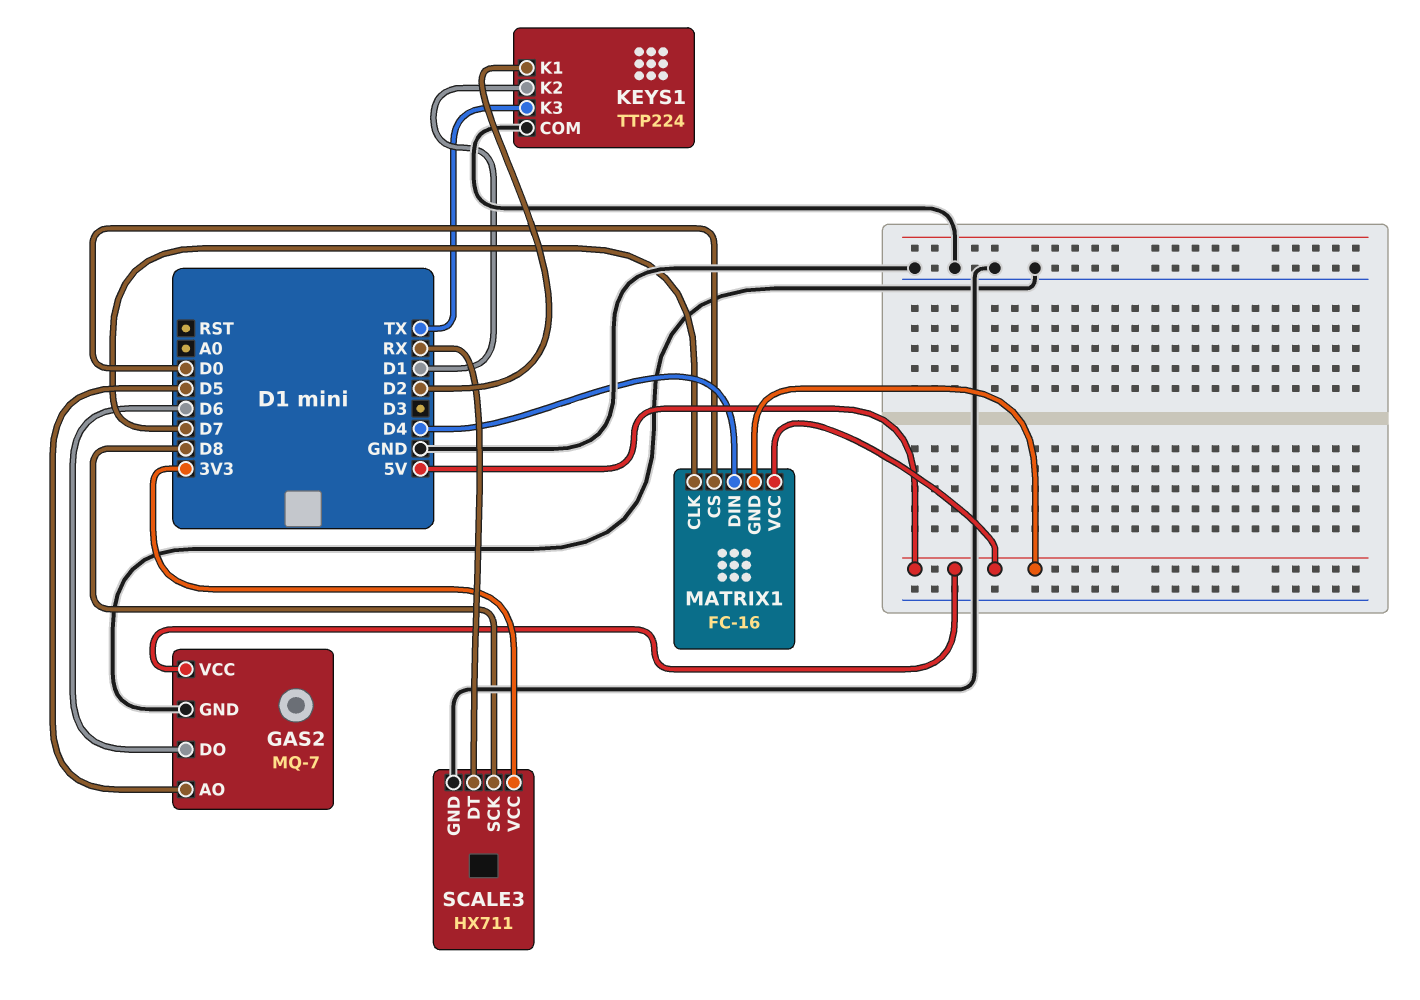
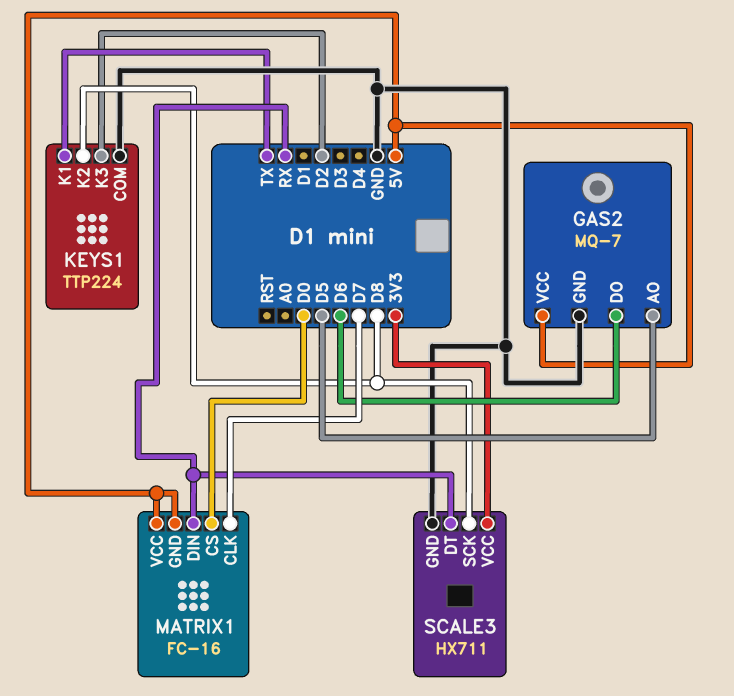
KEYS1 pin K1: D2 -> TX
KEYS1 pin K2: D1 -> D8
KEYS1 pin K3: TX -> D2
MATRIX1 pin DIN: D4 -> RX

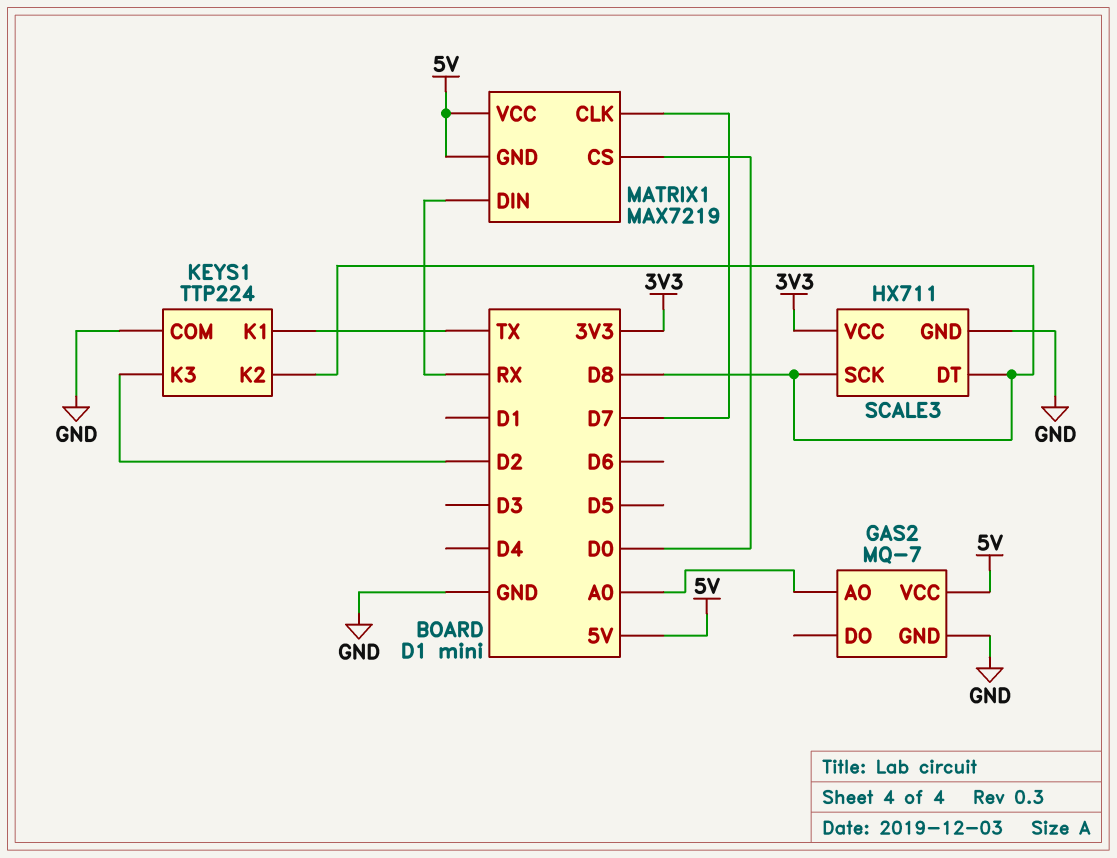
GAS2 pin AO: D5 -> A0
GAS2 pin DO: D6 -> none
MATRIX1: FC-16 -> MAX7219
SCALE3 pin DT: RX -> D8

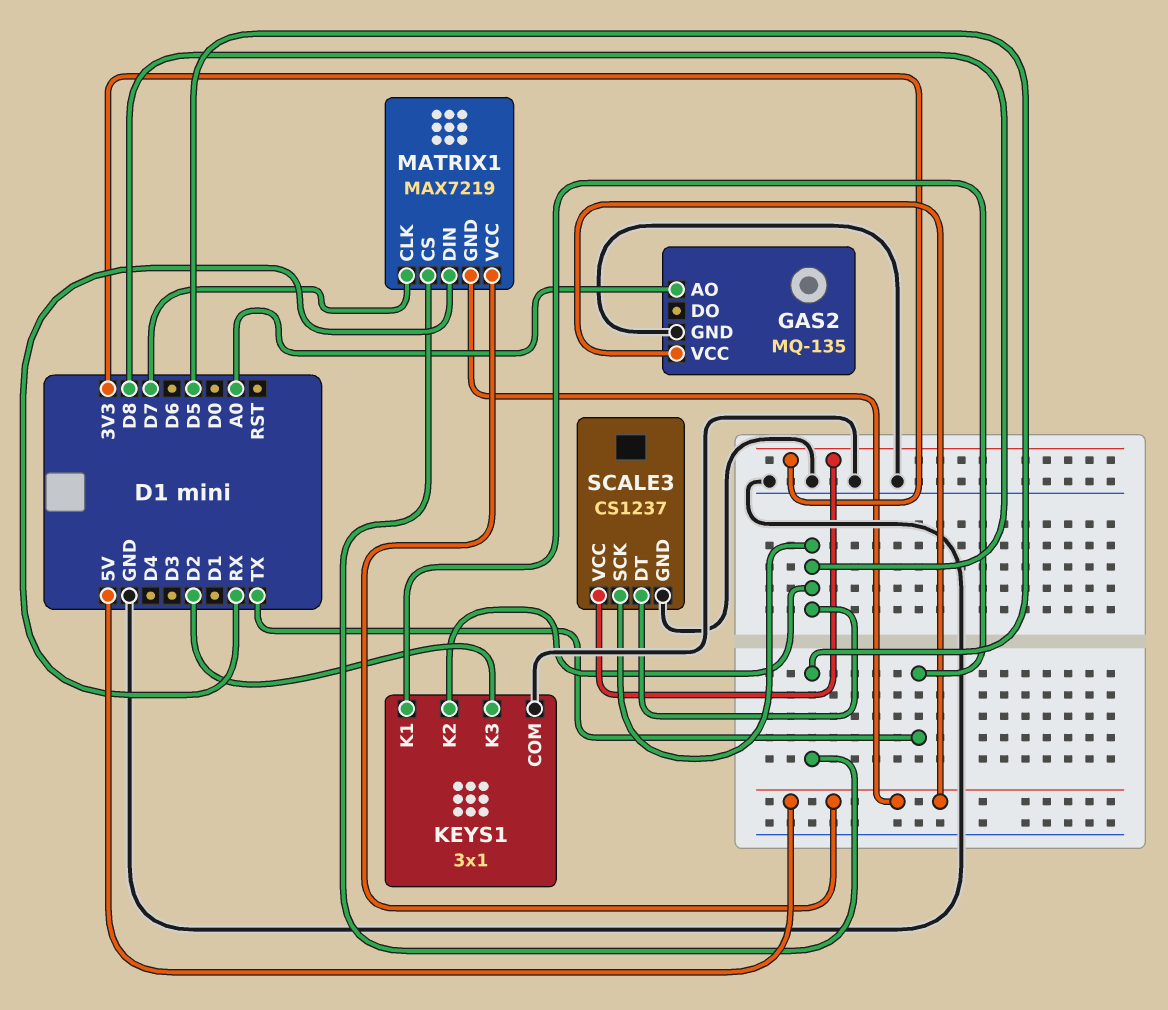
GAS2: MQ-7 -> MQ-135
KEYS1: TTP224 -> 3x1
MATRIX1 pin CS: D0 -> D5
SCALE3: HX711 -> CS1237

